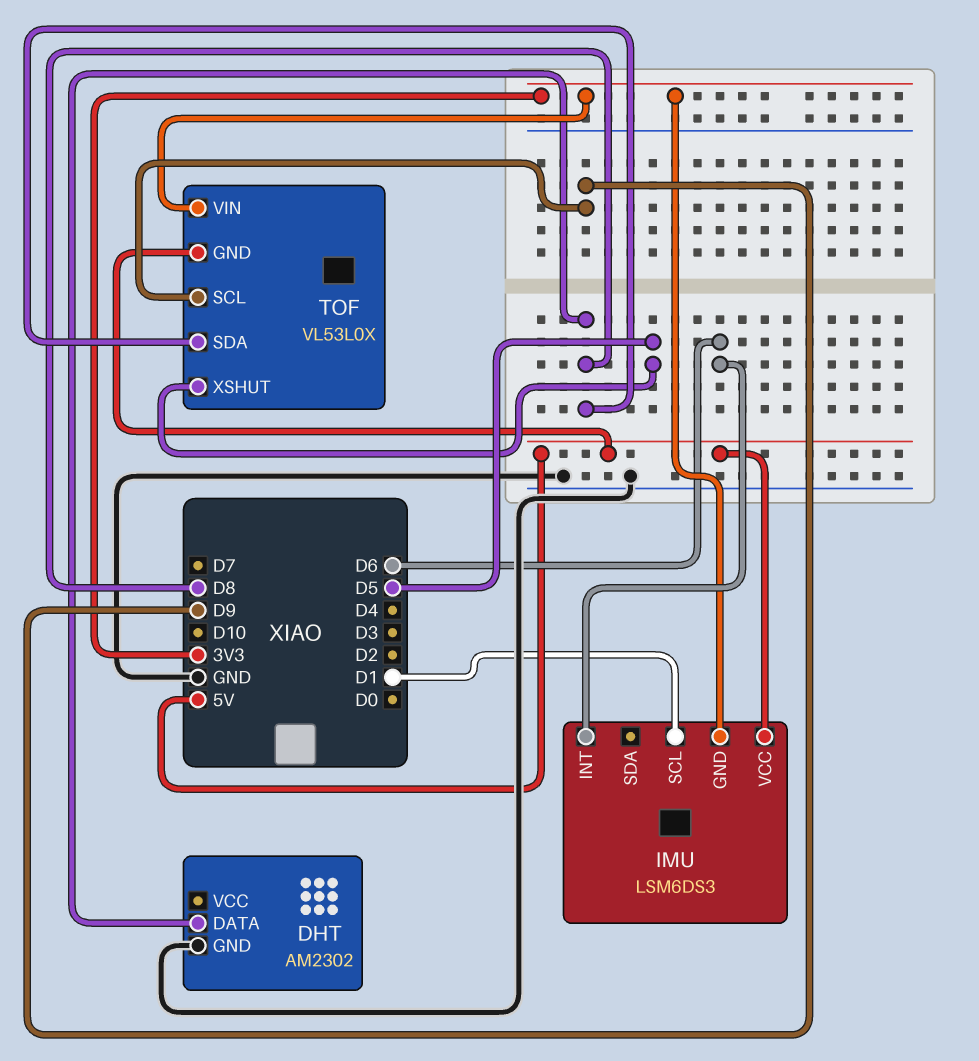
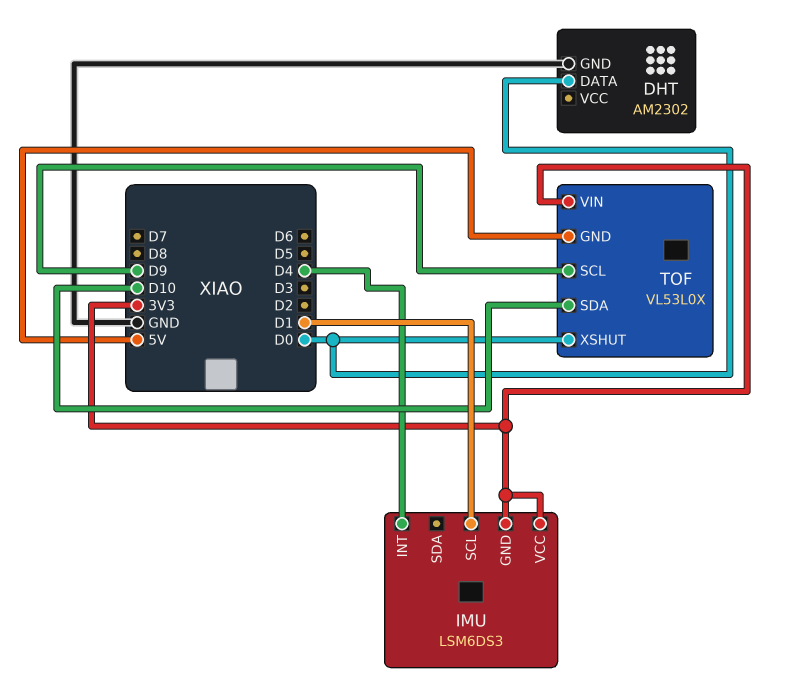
DHT pin DATA: D8 -> D0
IMU pin INT: D6 -> D4
IMU pin VCC: 5V -> 3V3
TOF pin SDA: D8 -> D10
TOF pin XSHUT: D5 -> D0

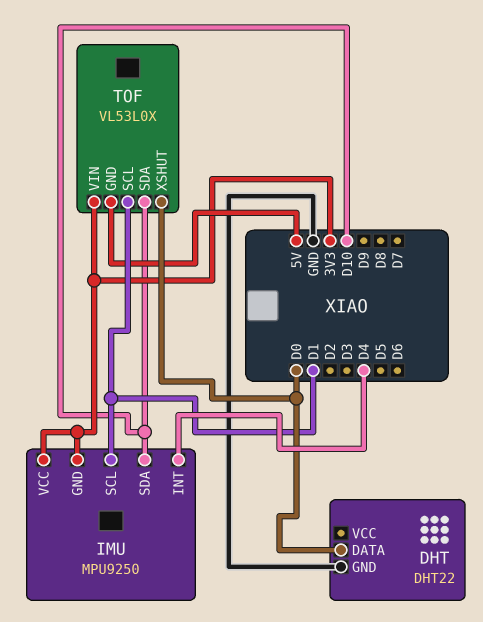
DHT: AM2302 -> DHT22
IMU: LSM6DS3 -> MPU9250
IMU pin SDA: none -> D10
TOF pin SCL: D9 -> D1

